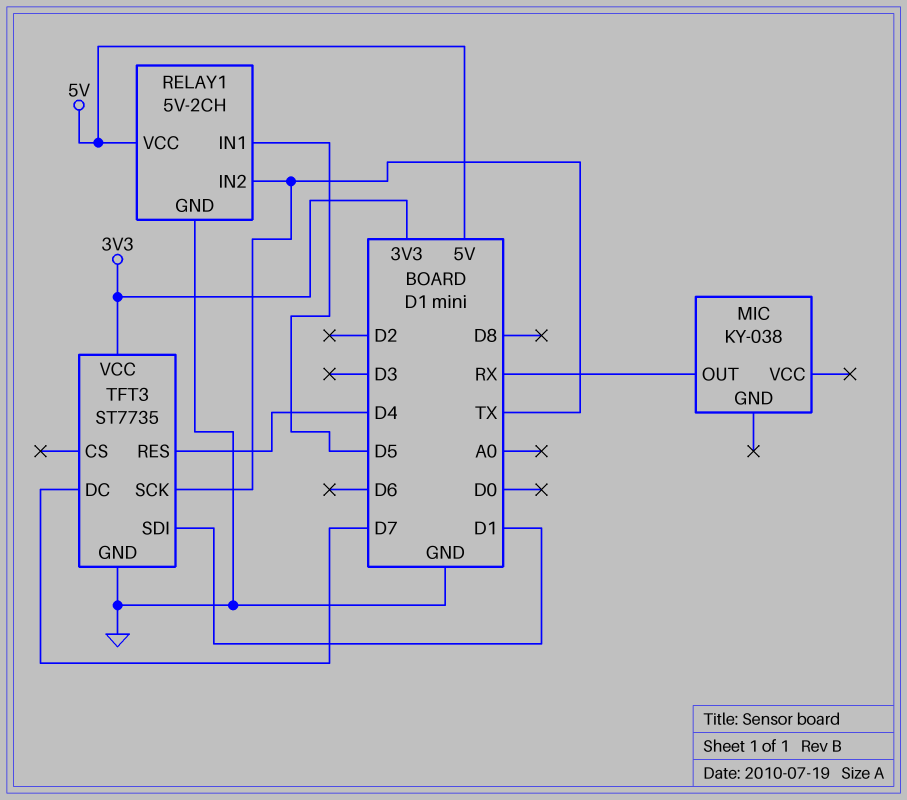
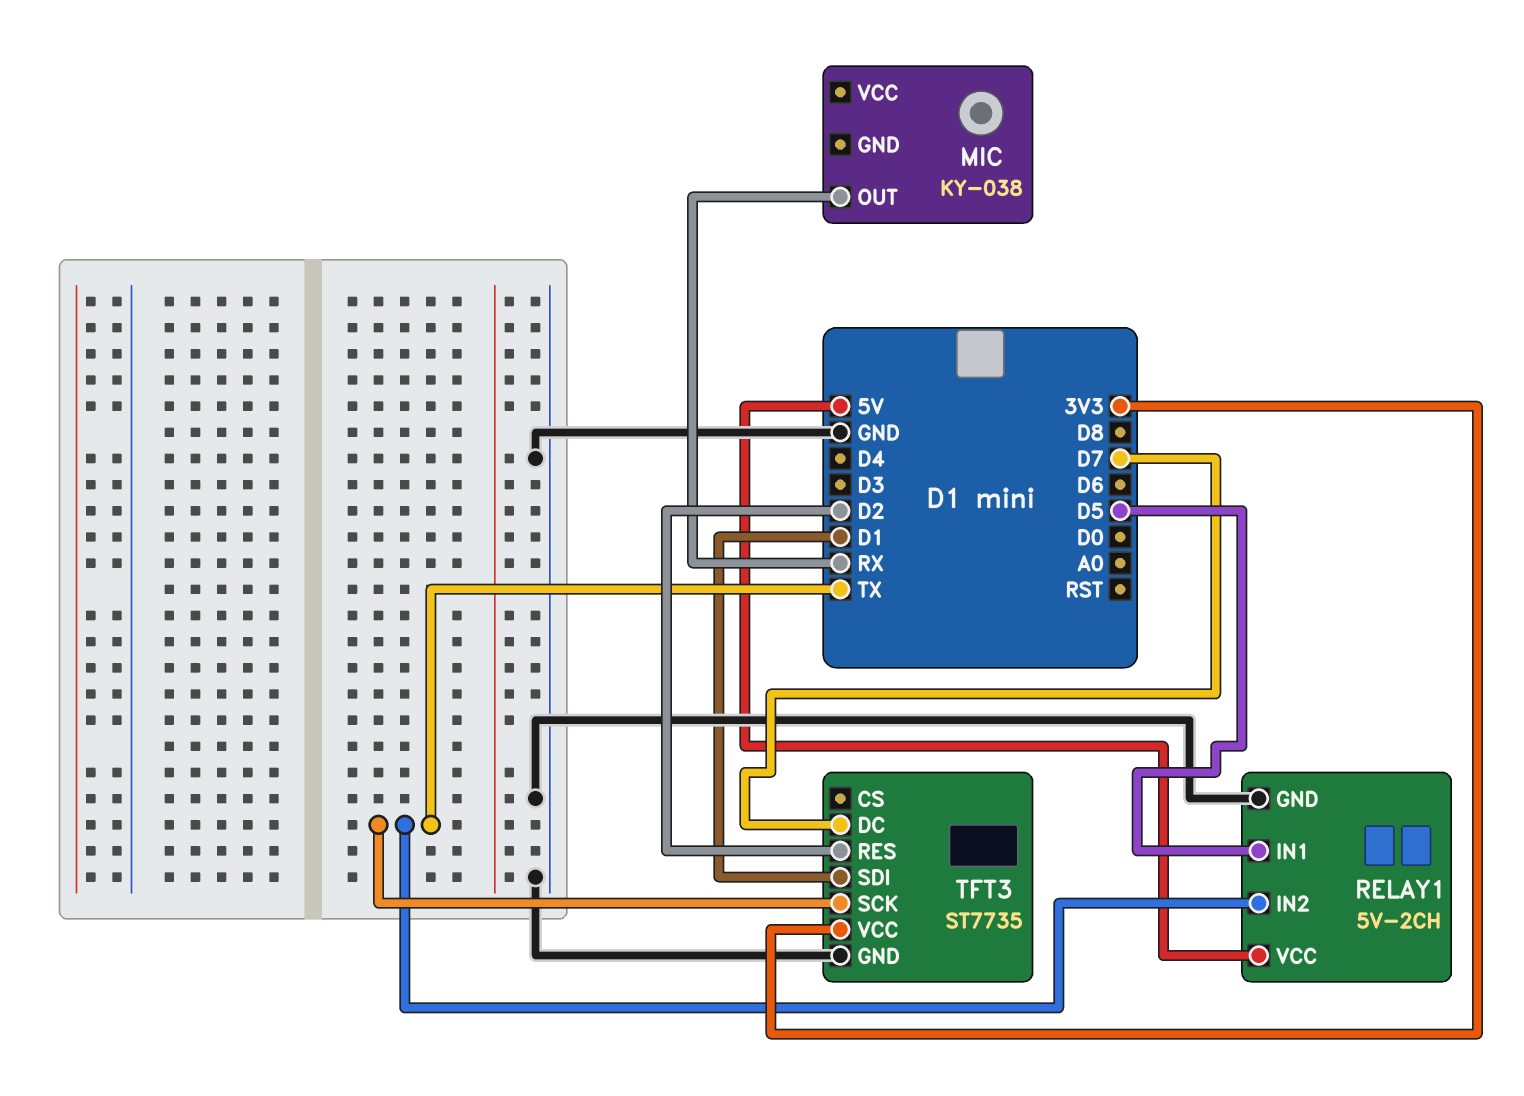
TFT3 pin RES: D4 -> D2

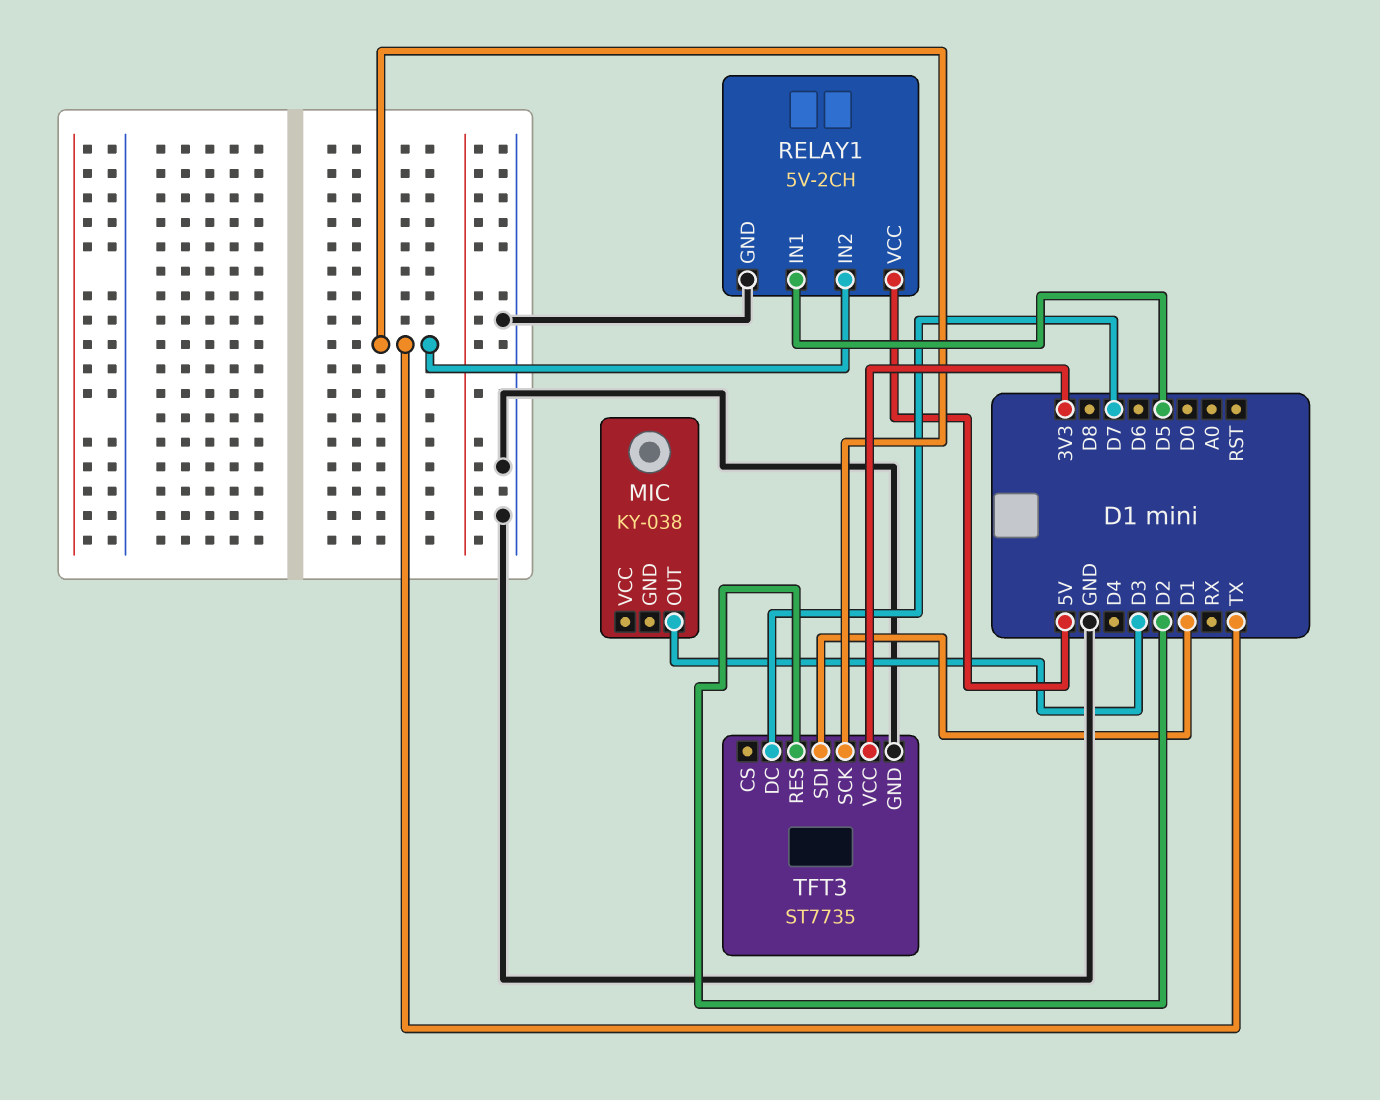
MIC pin OUT: RX -> D3

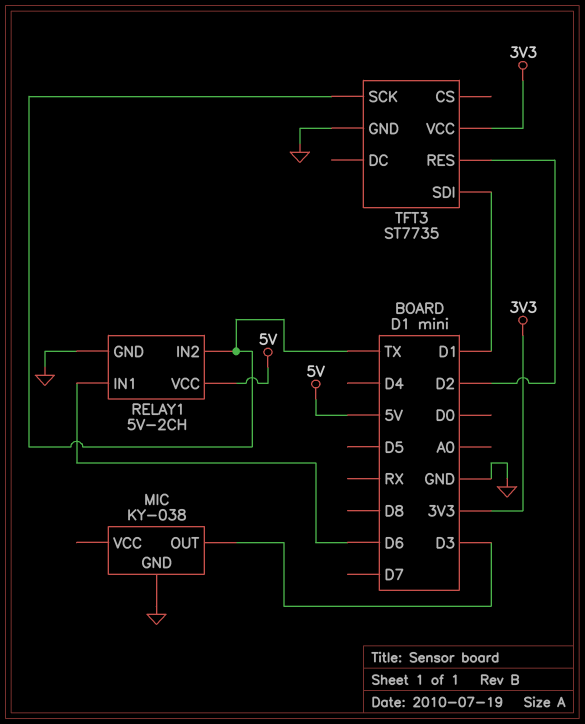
MIC pin GND: none -> GND
RELAY1 pin IN1: D5 -> D6
TFT3 pin DC: D7 -> none

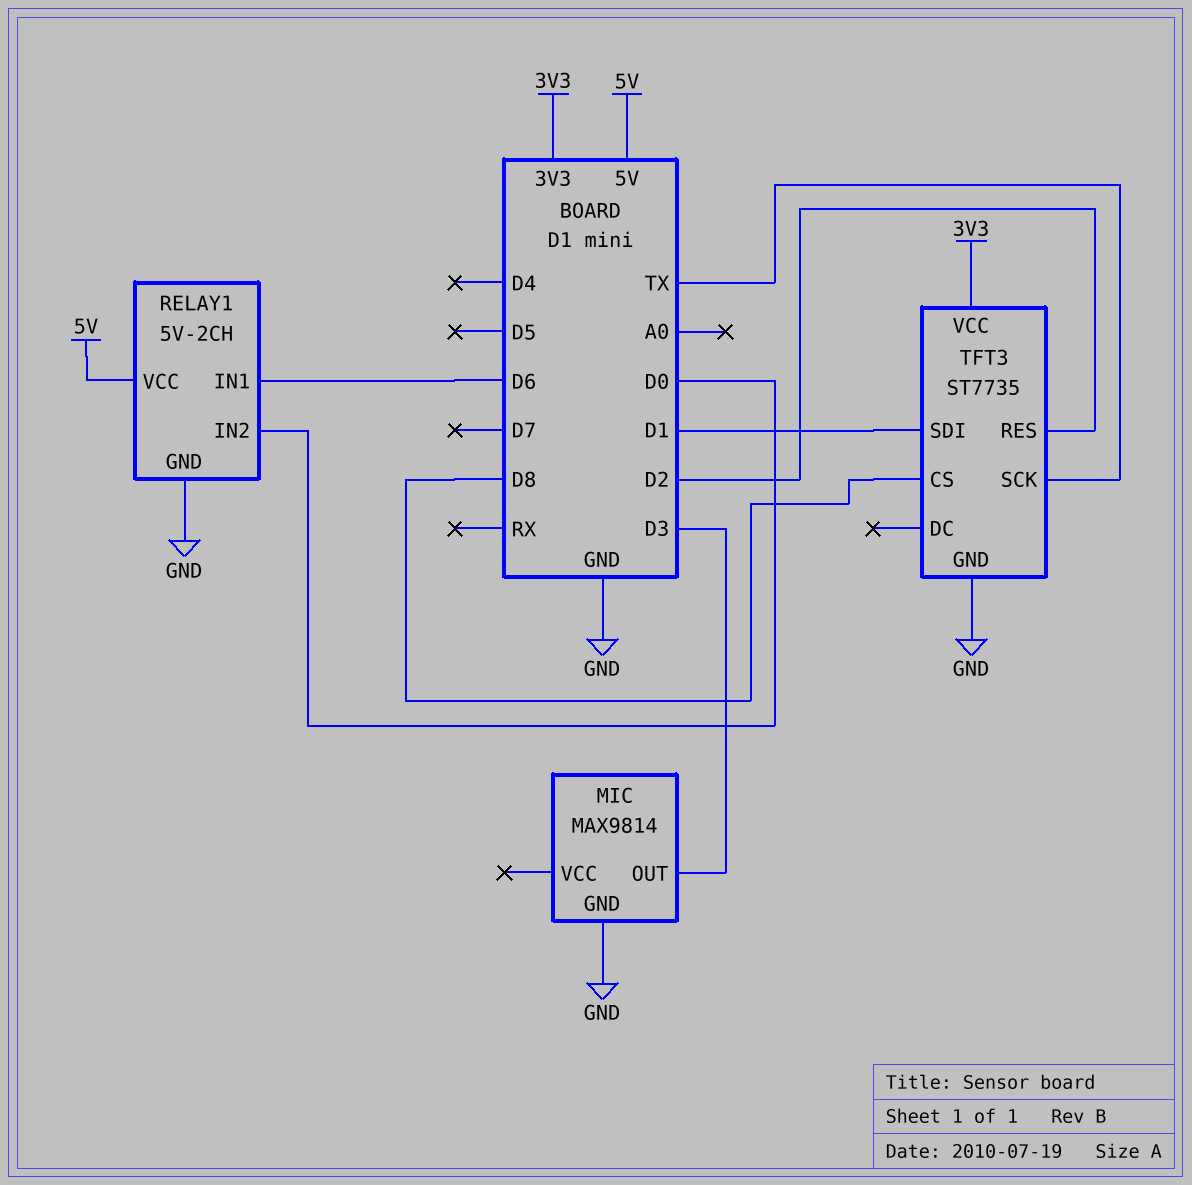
MIC: KY-038 -> MAX9814
RELAY1 pin IN2: TX -> D0
TFT3 pin CS: none -> D8

